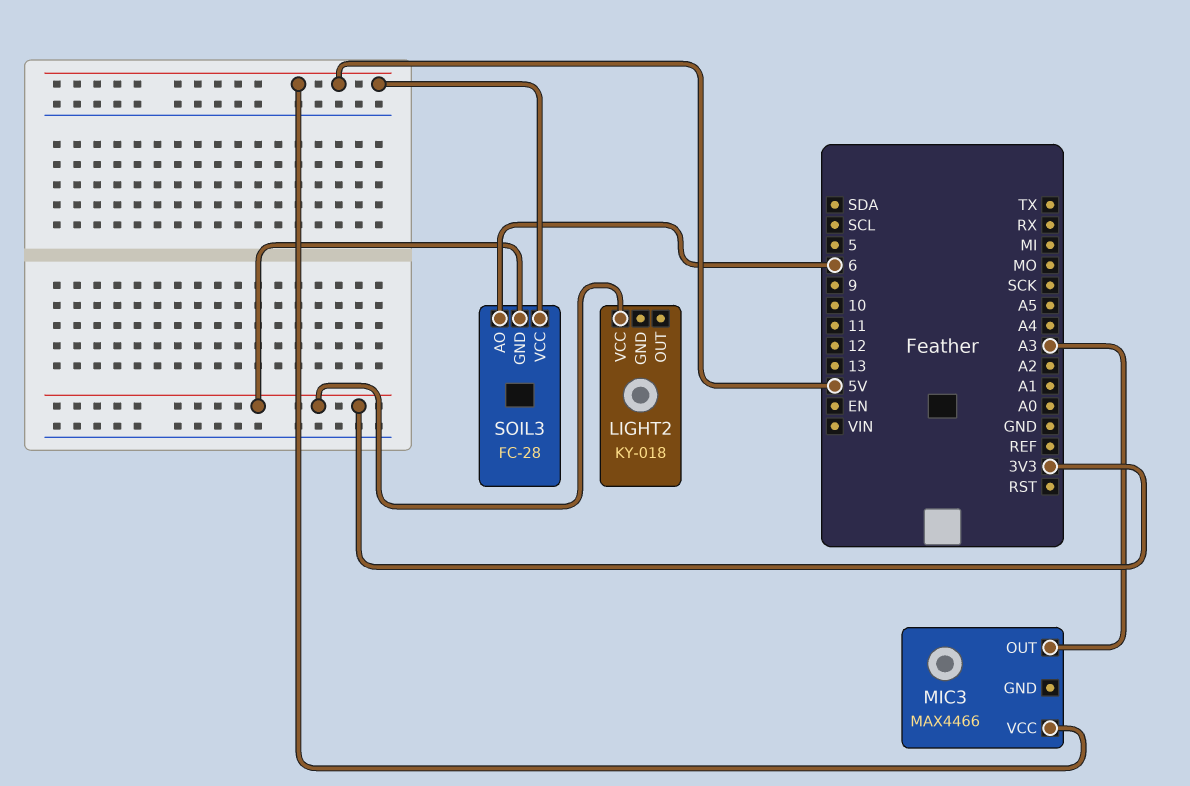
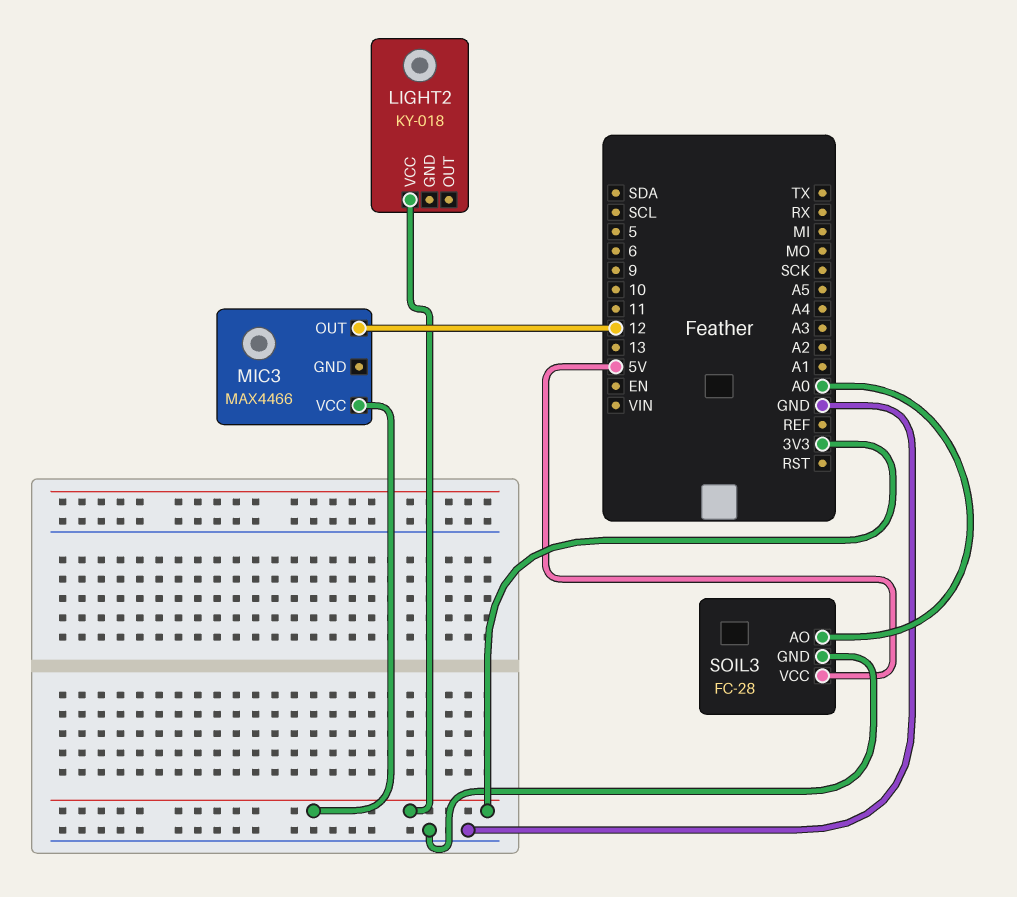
MIC3 pin OUT: A3 -> 12
MIC3 pin VCC: 5V -> 3V3
SOIL3 pin AO: 6 -> A0
SOIL3 pin GND: 3V3 -> GND

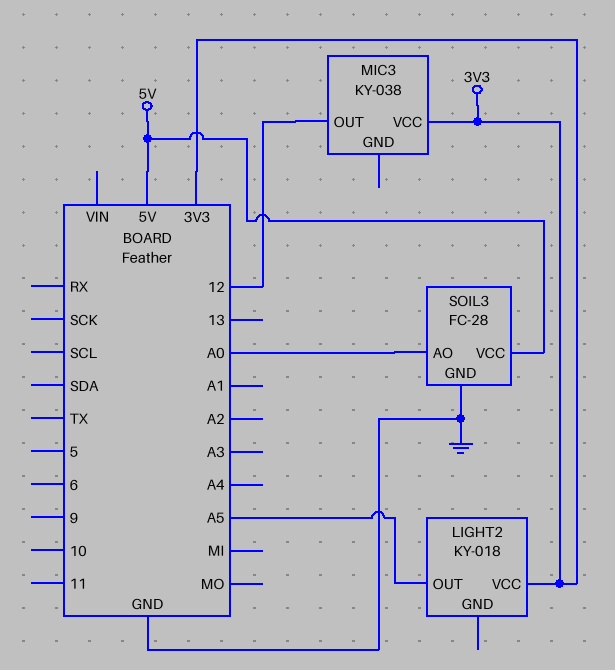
LIGHT2 pin OUT: none -> A5
MIC3: MAX4466 -> KY-038

